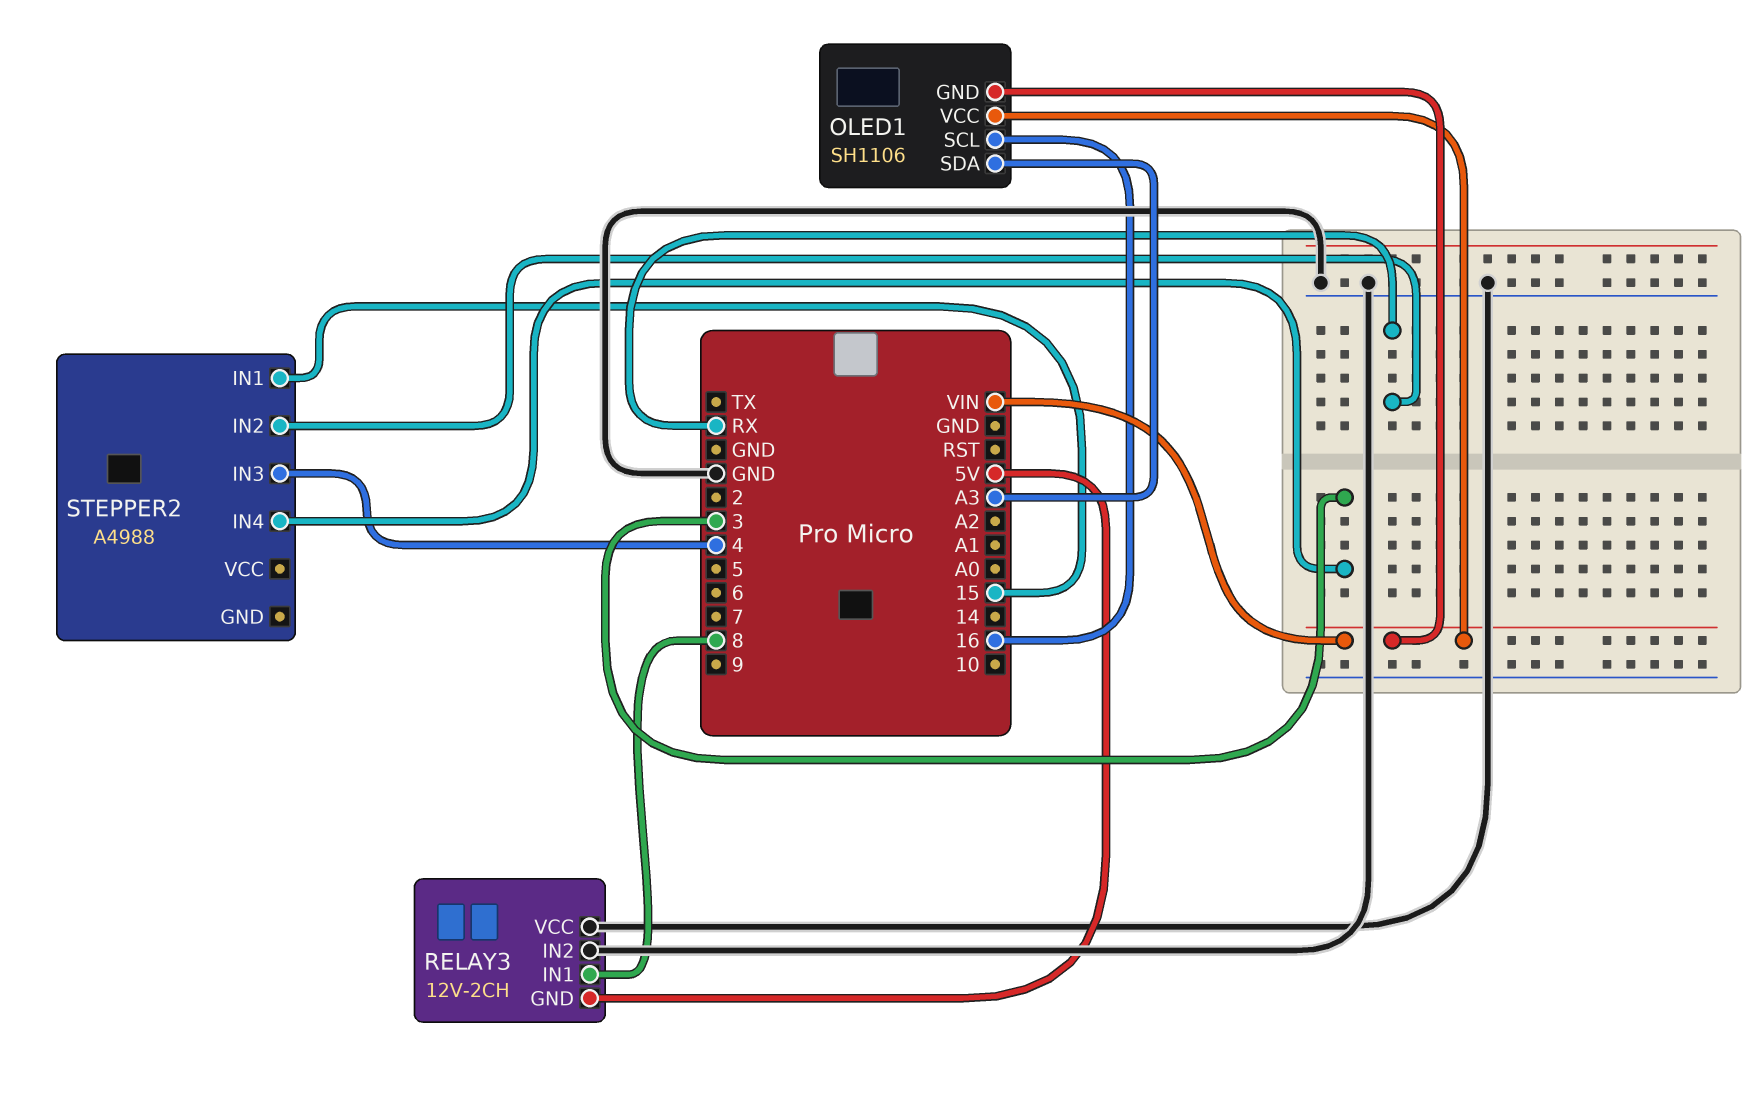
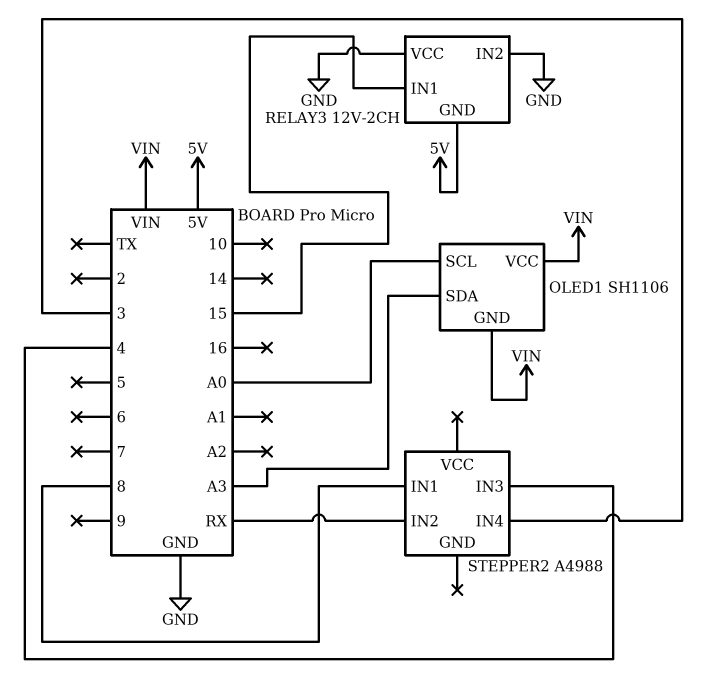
OLED1 pin SCL: 16 -> A0
RELAY3 pin IN1: 8 -> 15
STEPPER2 pin IN1: 15 -> 8

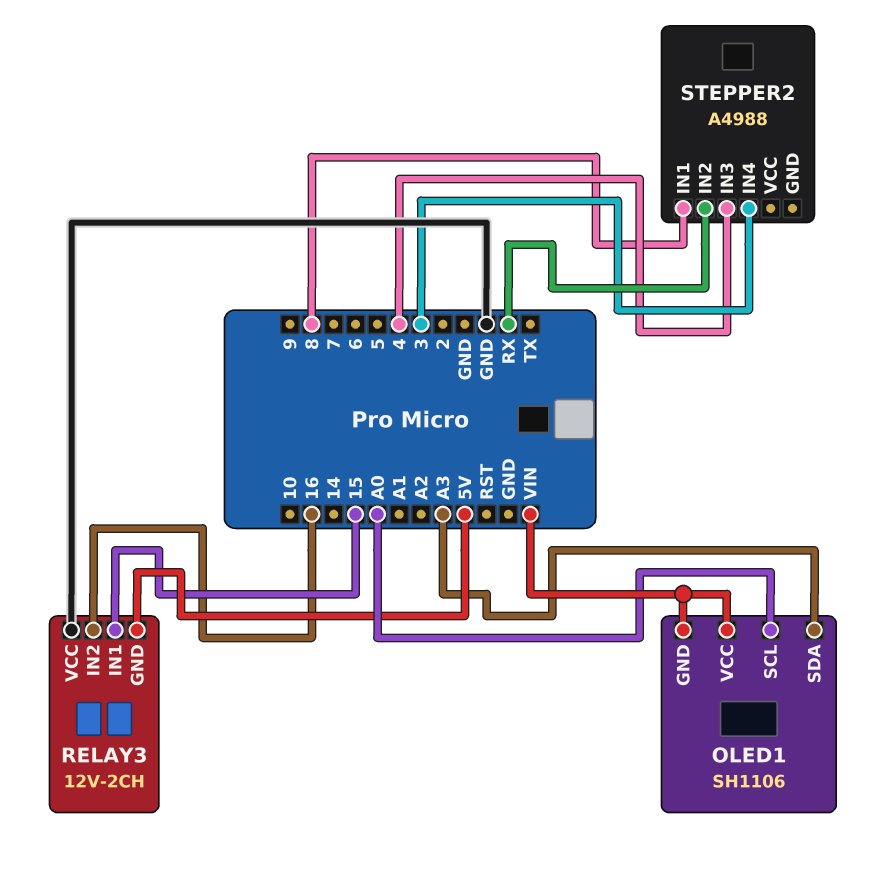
RELAY3 pin IN2: GND -> 16

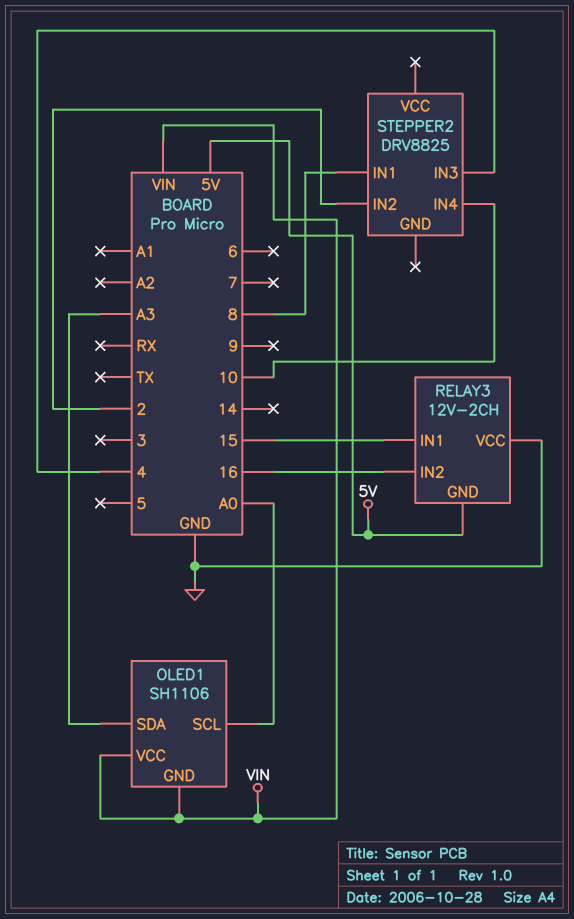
STEPPER2: A4988 -> DRV8825
STEPPER2 pin IN2: RX -> 2
STEPPER2 pin IN4: 3 -> 10

